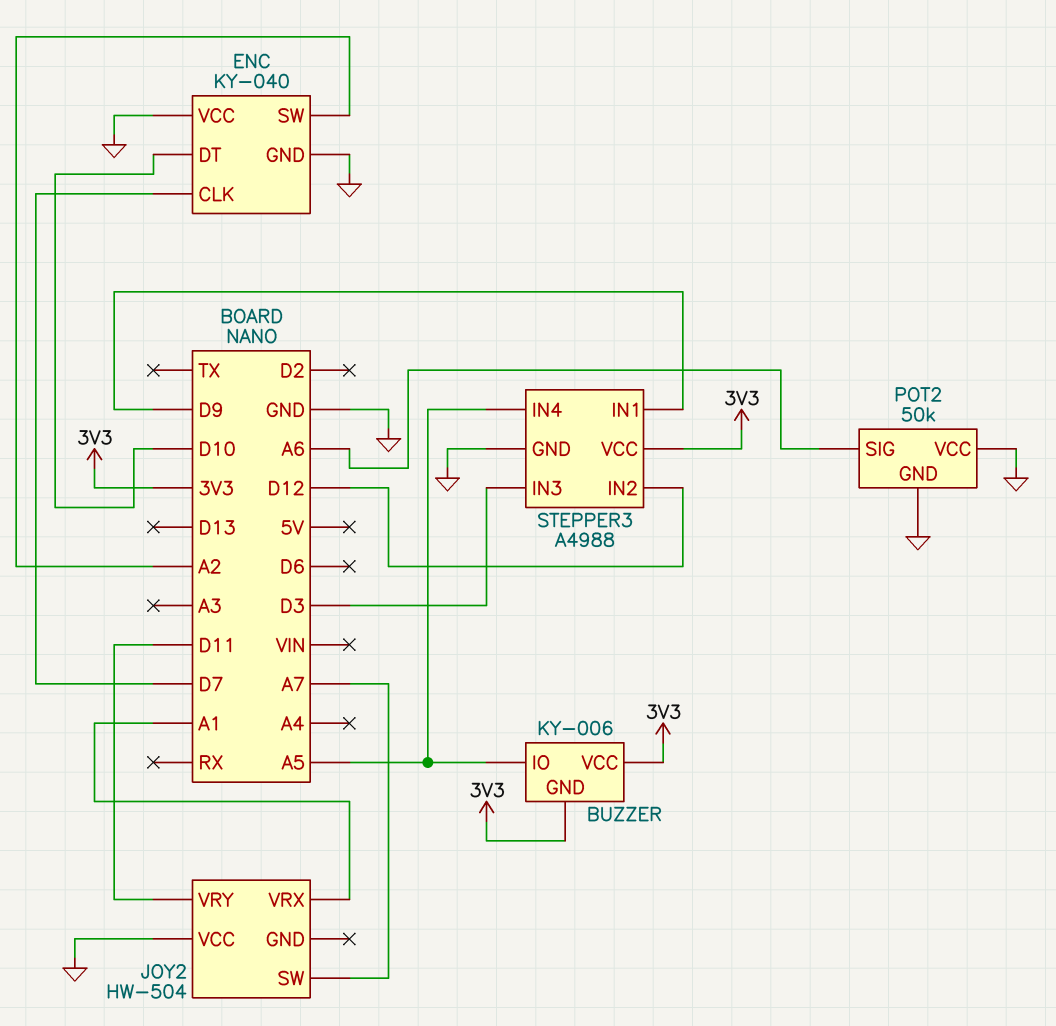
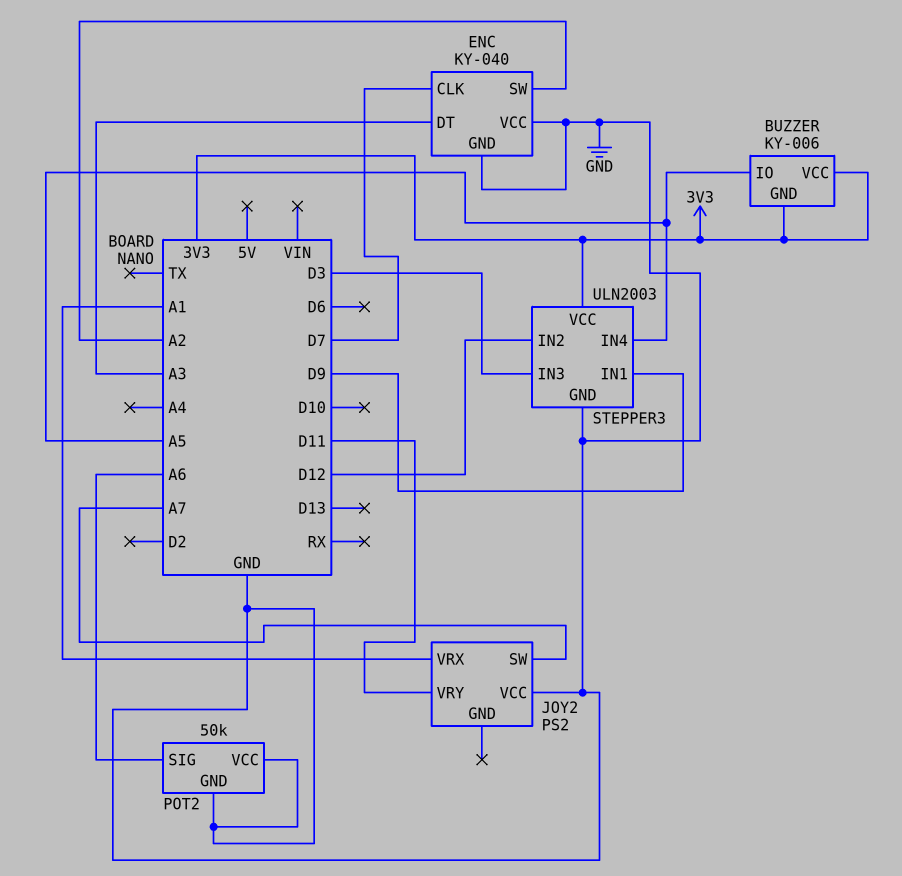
ENC pin DT: D10 -> A3
JOY2: HW-504 -> PS2
STEPPER3: A4988 -> ULN2003

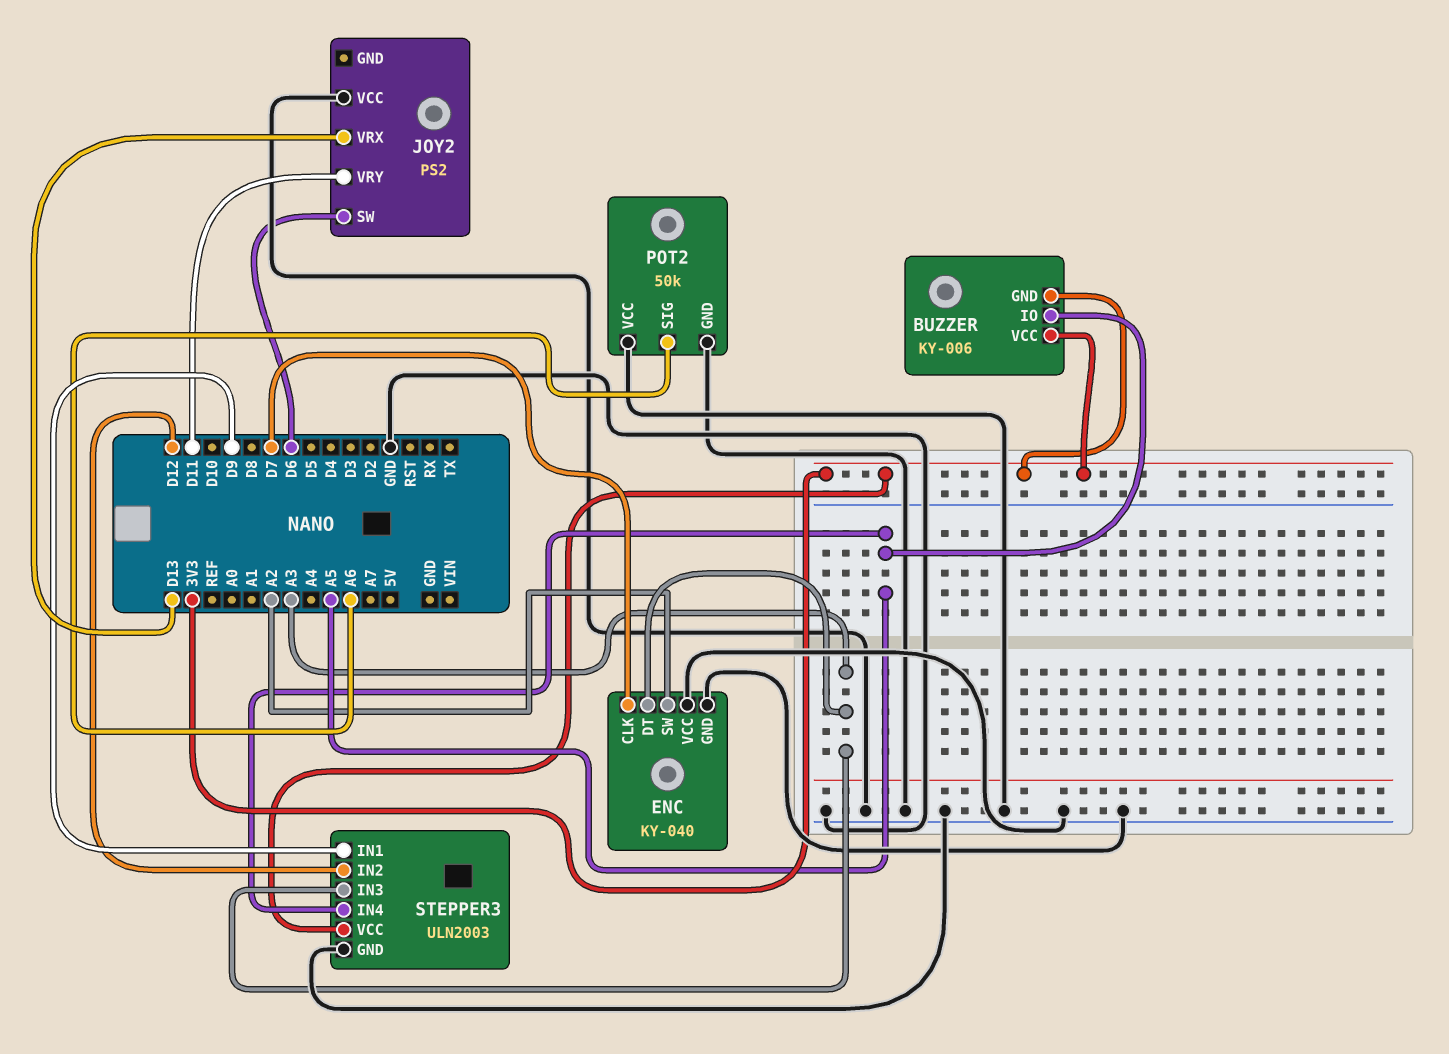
JOY2 pin SW: A7 -> D6
JOY2 pin VRX: A1 -> D13
STEPPER3 pin IN3: D3 -> A3

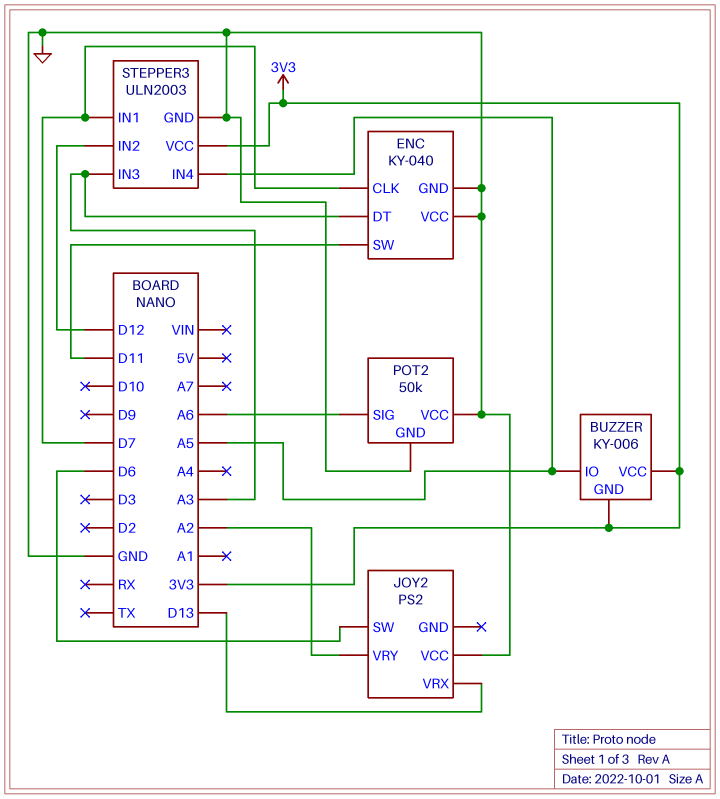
ENC pin SW: A2 -> D11
JOY2 pin VRY: D11 -> A2
STEPPER3 pin IN1: D9 -> D7

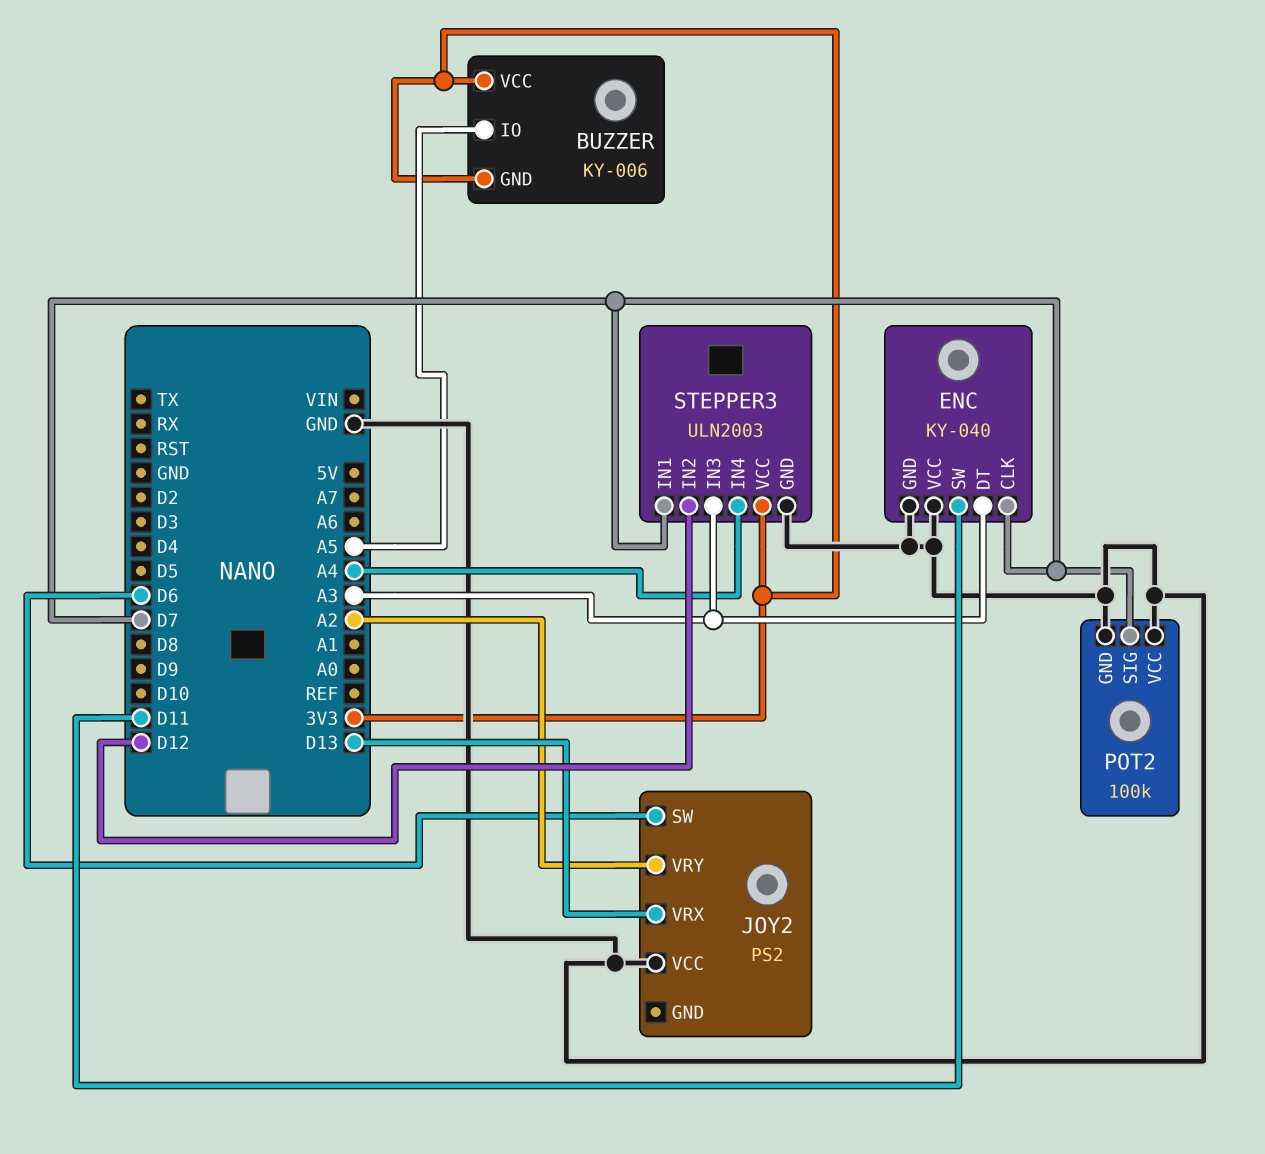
POT2: 50k -> 100k
POT2 pin SIG: A6 -> D7
STEPPER3 pin IN4: A5 -> A4

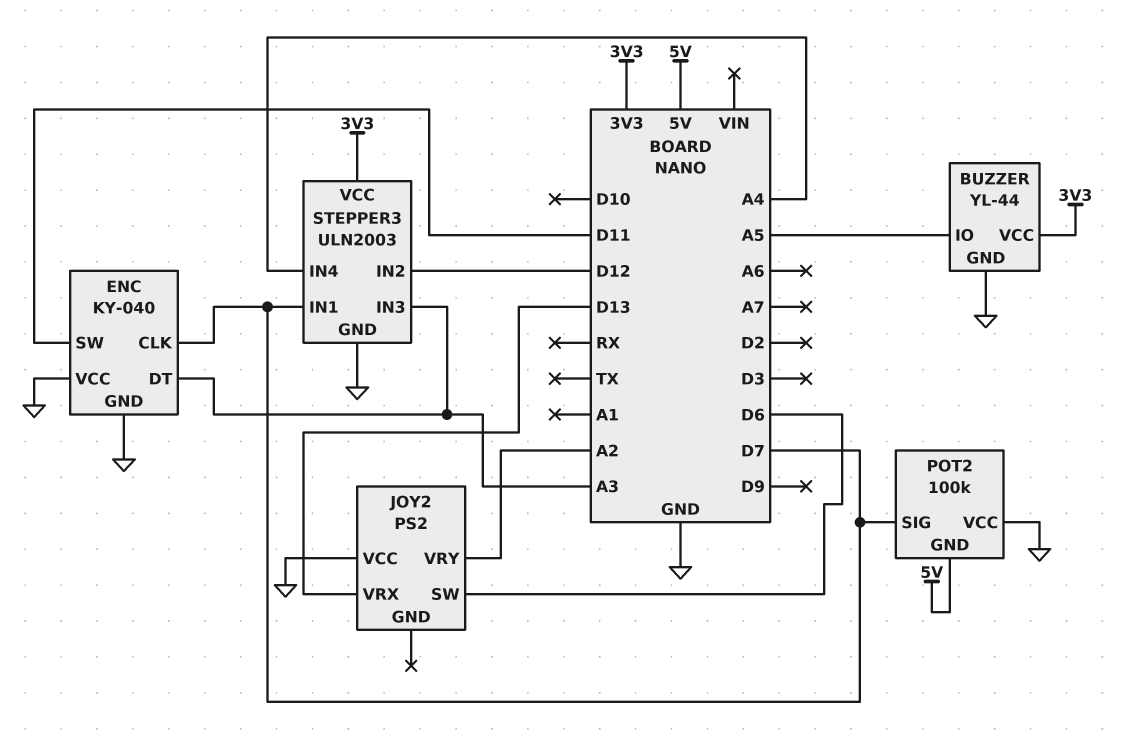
BUZZER: KY-006 -> YL-44
BUZZER pin GND: 3V3 -> GND
POT2 pin GND: GND -> 5V

